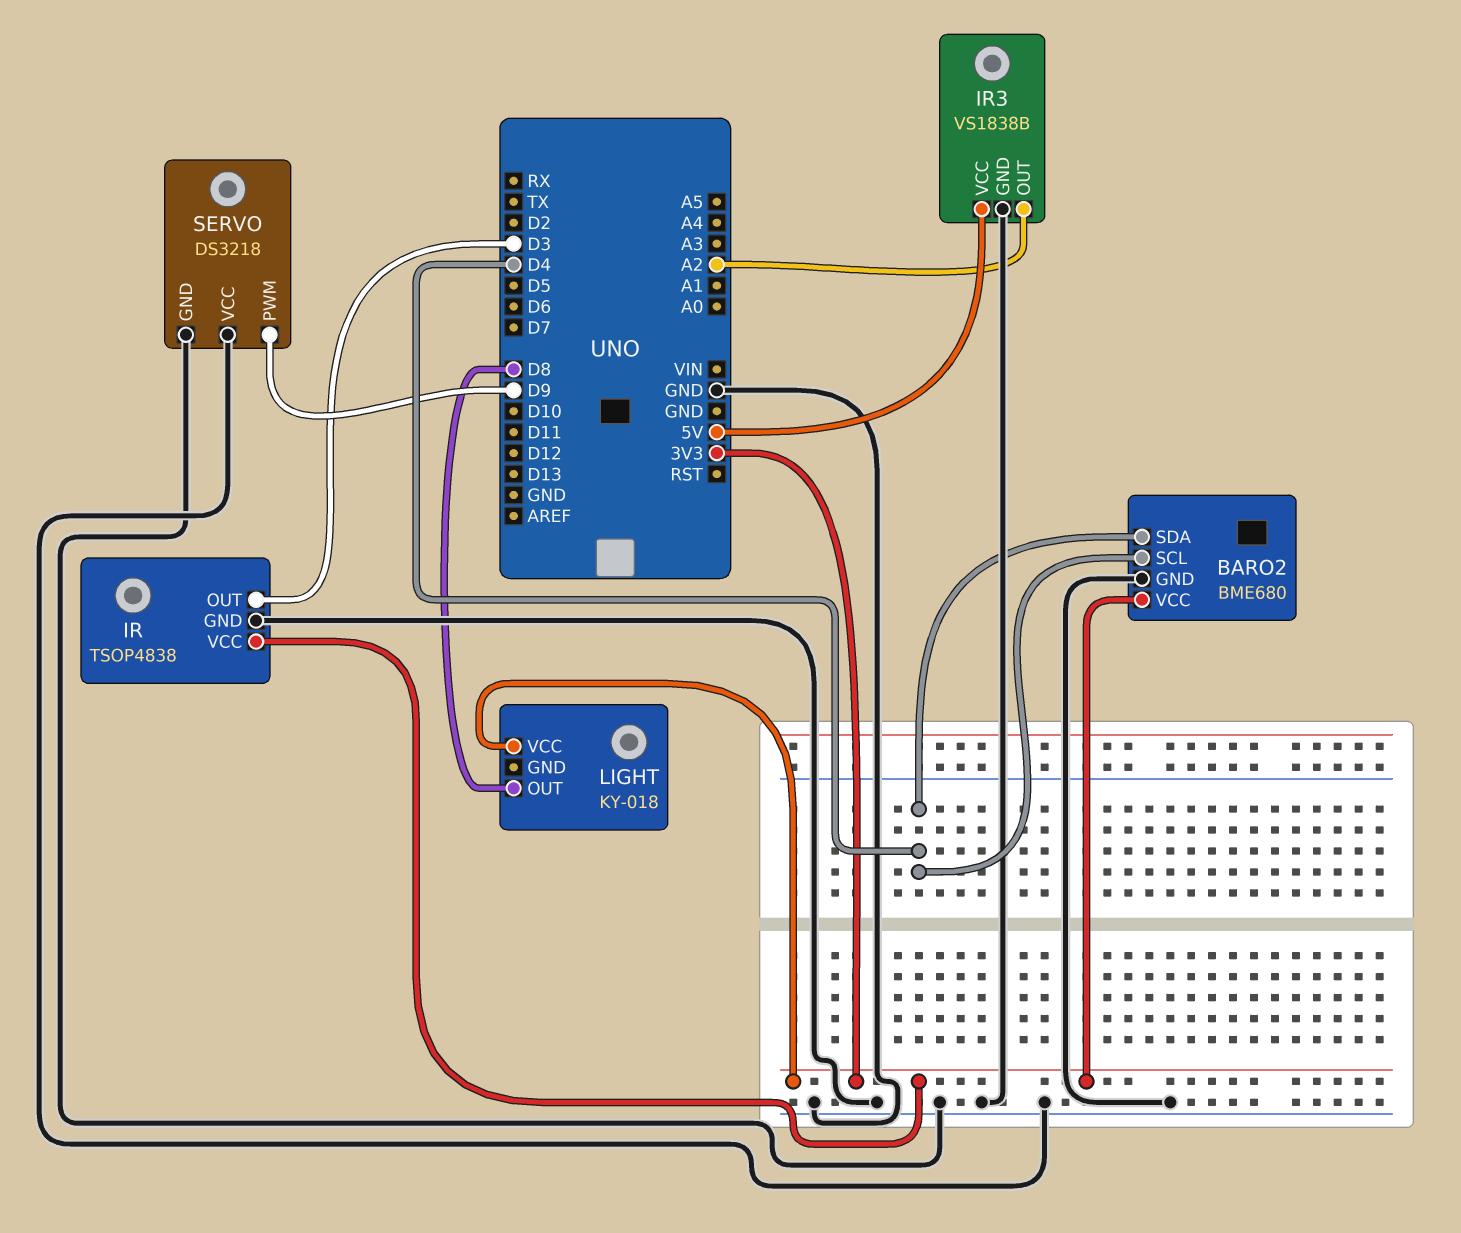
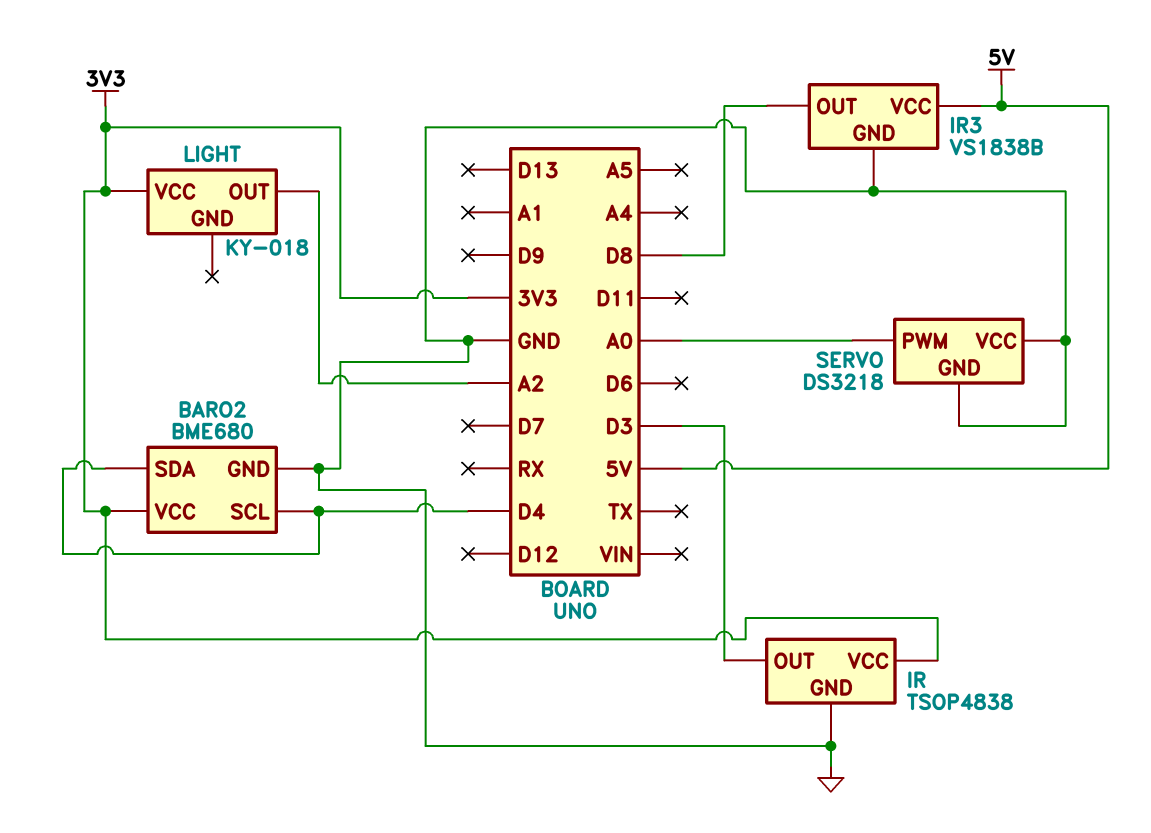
IR3 pin OUT: A2 -> D8
LIGHT pin OUT: D8 -> A2
SERVO pin PWM: D9 -> A0

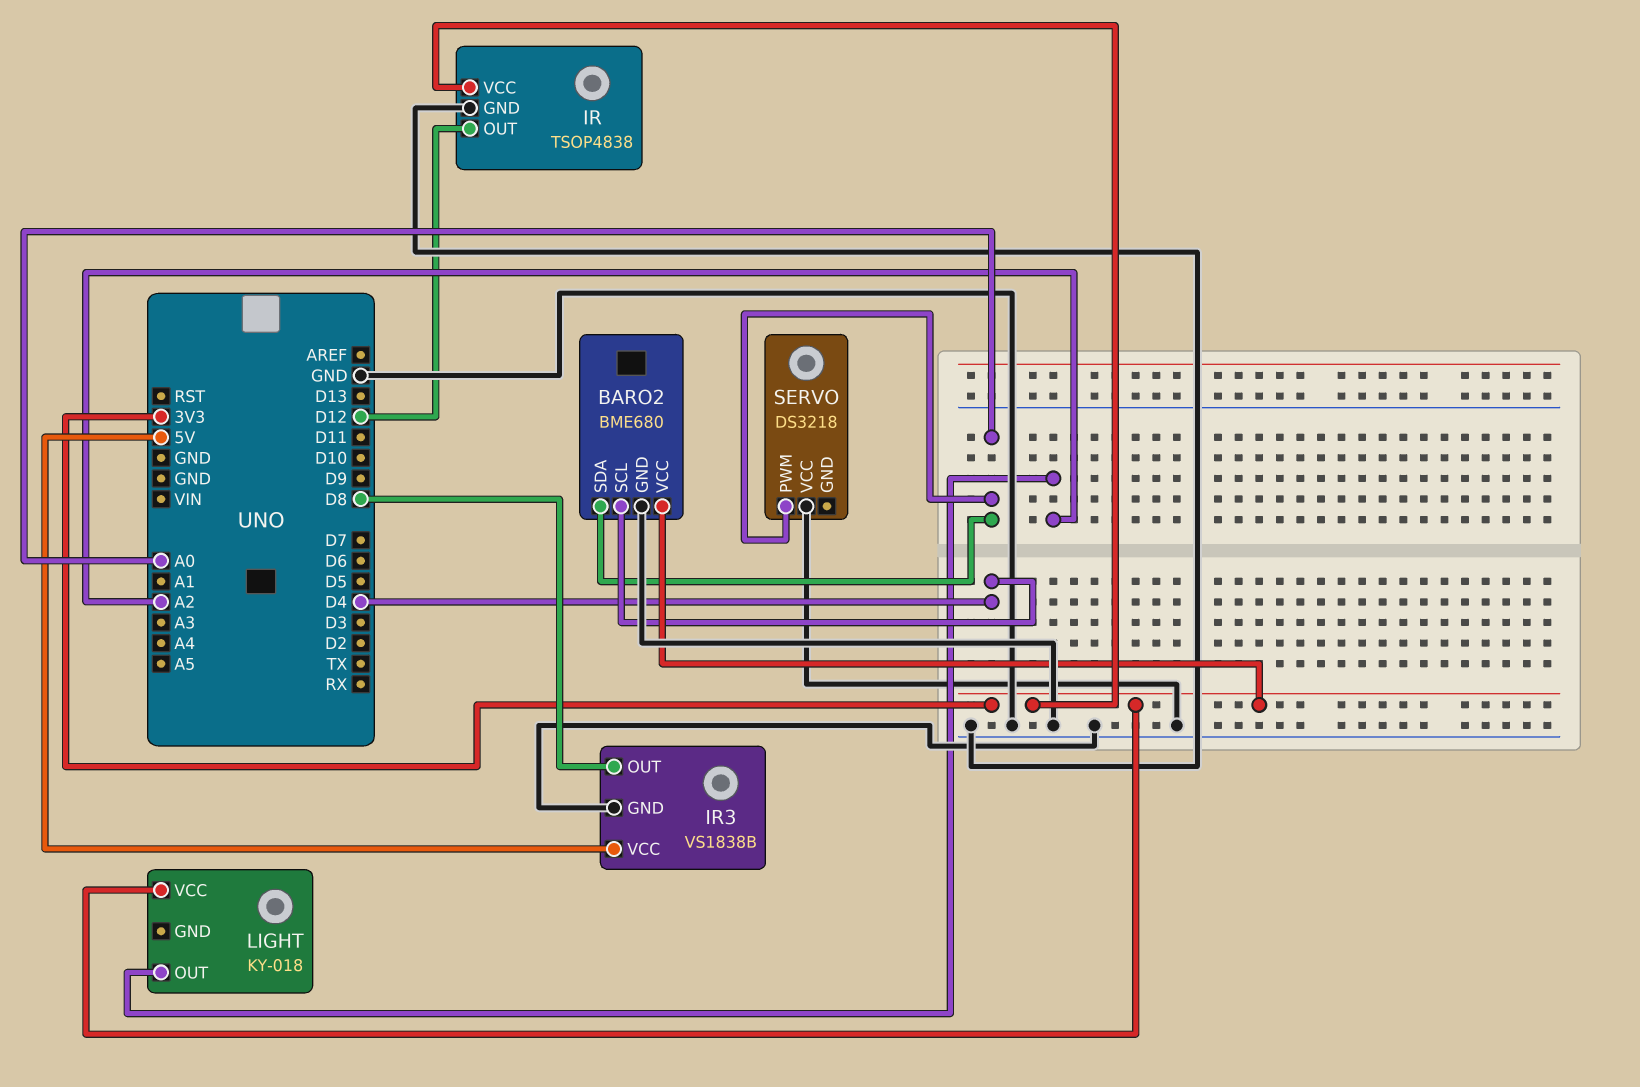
BARO2 pin SDA: D4 -> A0
IR pin OUT: D3 -> D12
SERVO pin GND: GND -> none

